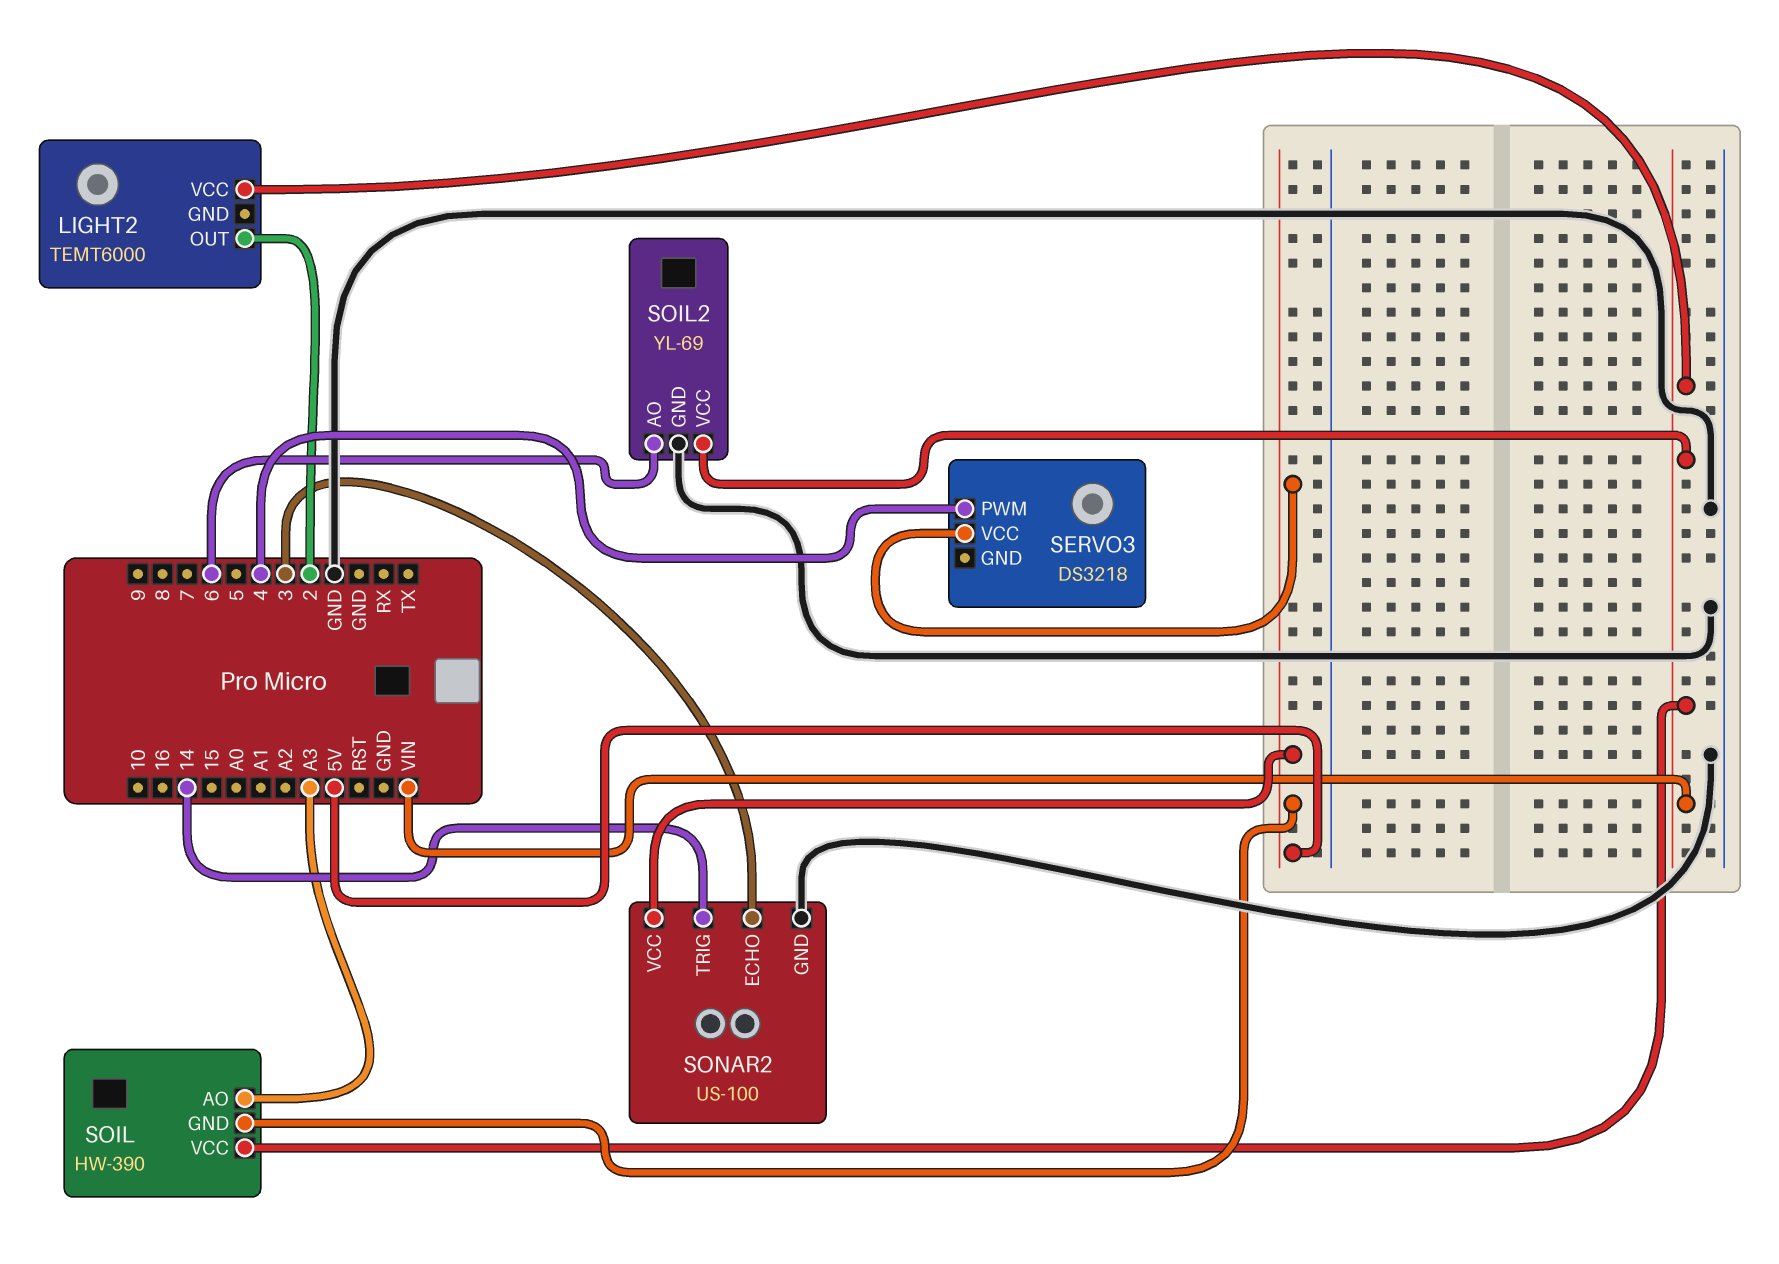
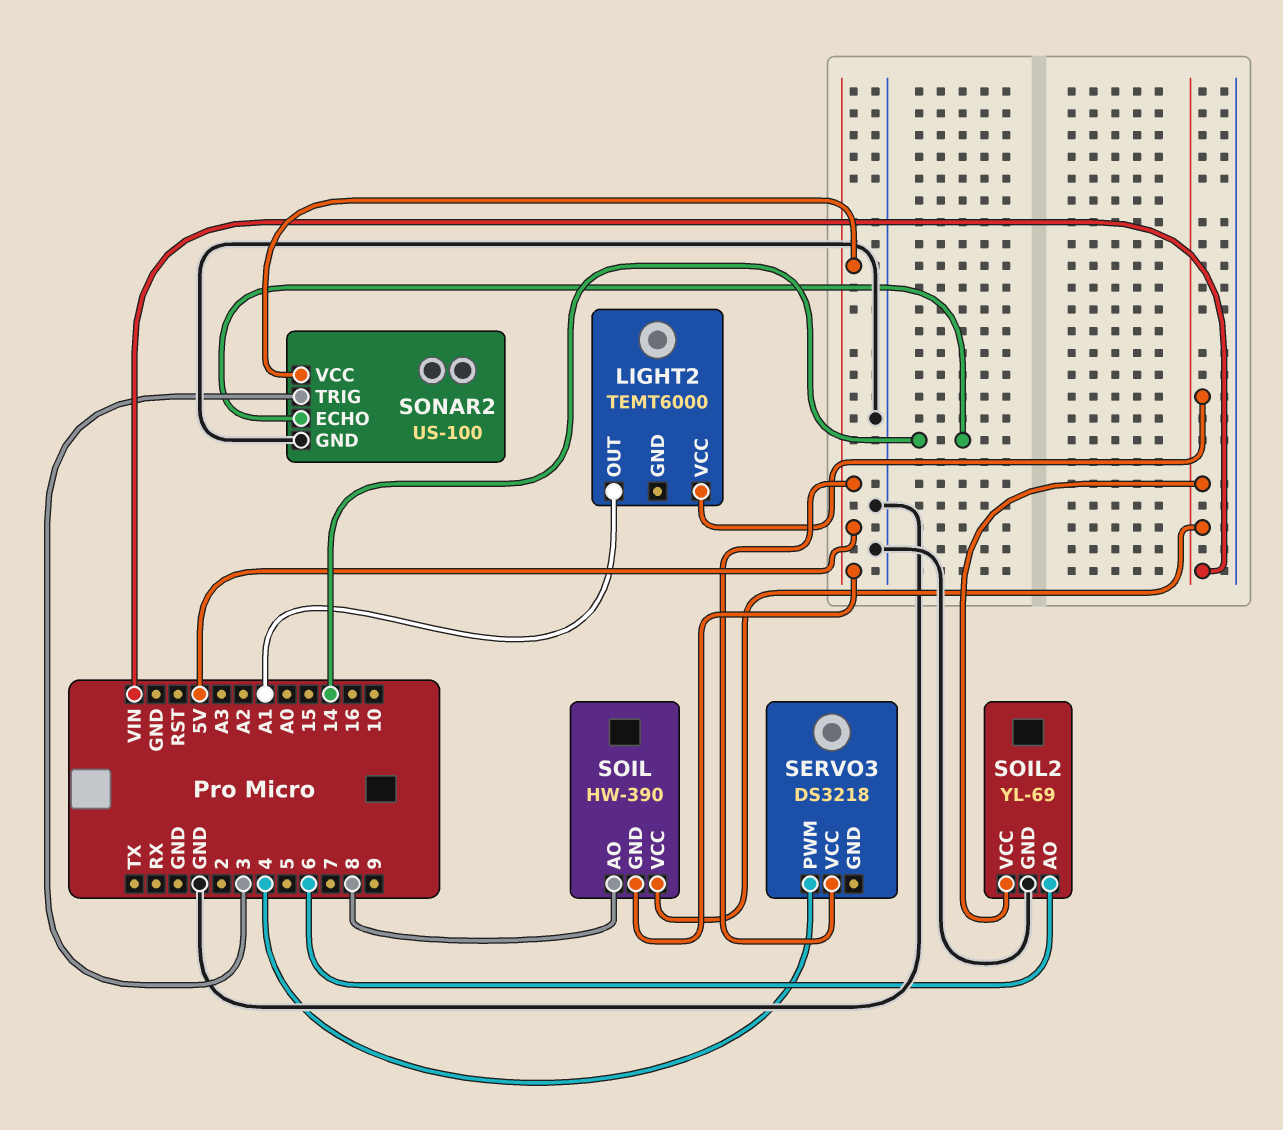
LIGHT2 pin OUT: 2 -> A1
SOIL pin AO: A3 -> 8
SONAR2 pin ECHO: 3 -> 14
SONAR2 pin TRIG: 14 -> 3

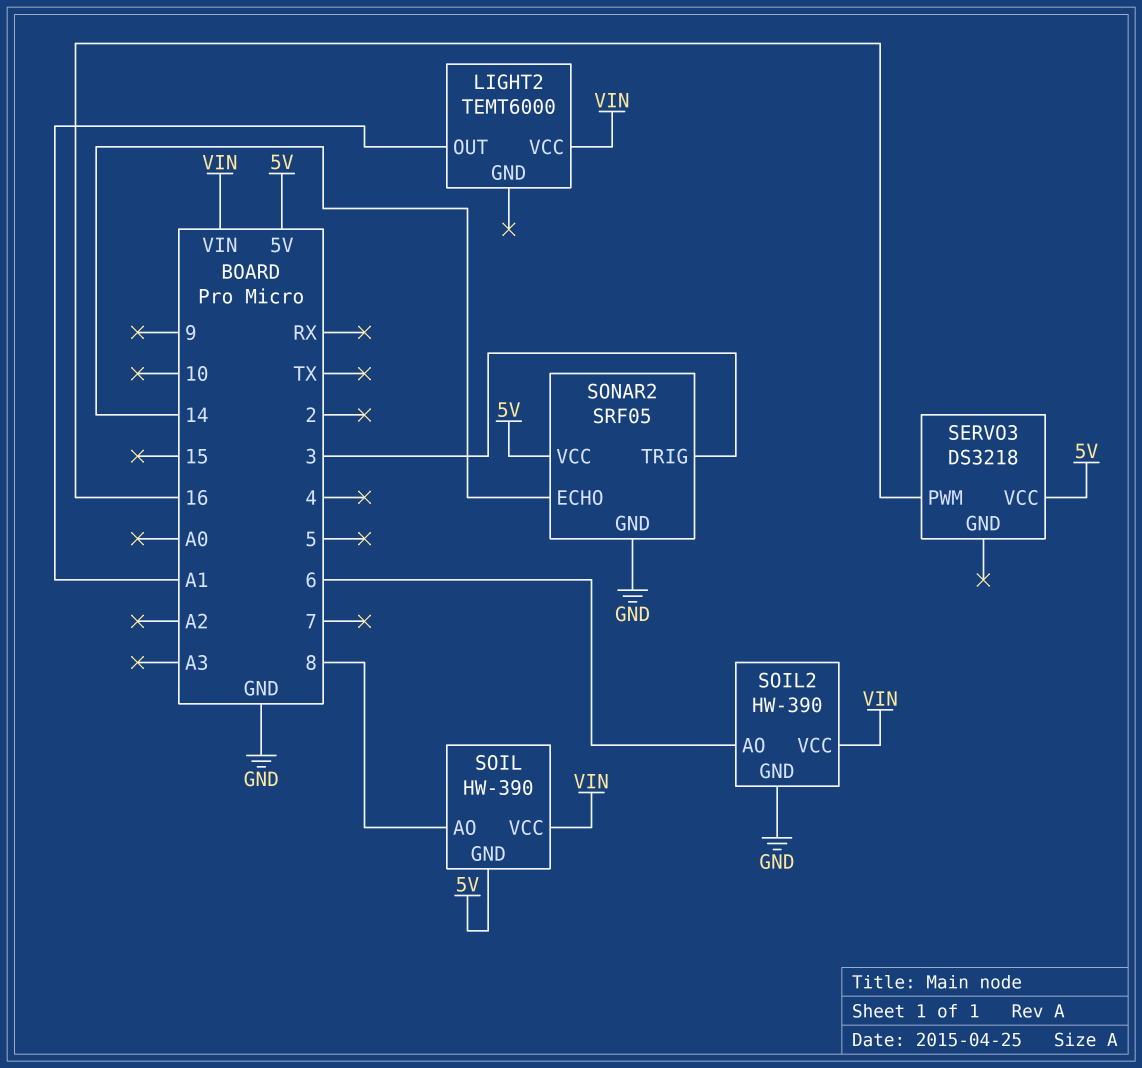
SERVO3 pin PWM: 4 -> 16
SOIL2: YL-69 -> HW-390
SONAR2: US-100 -> SRF05

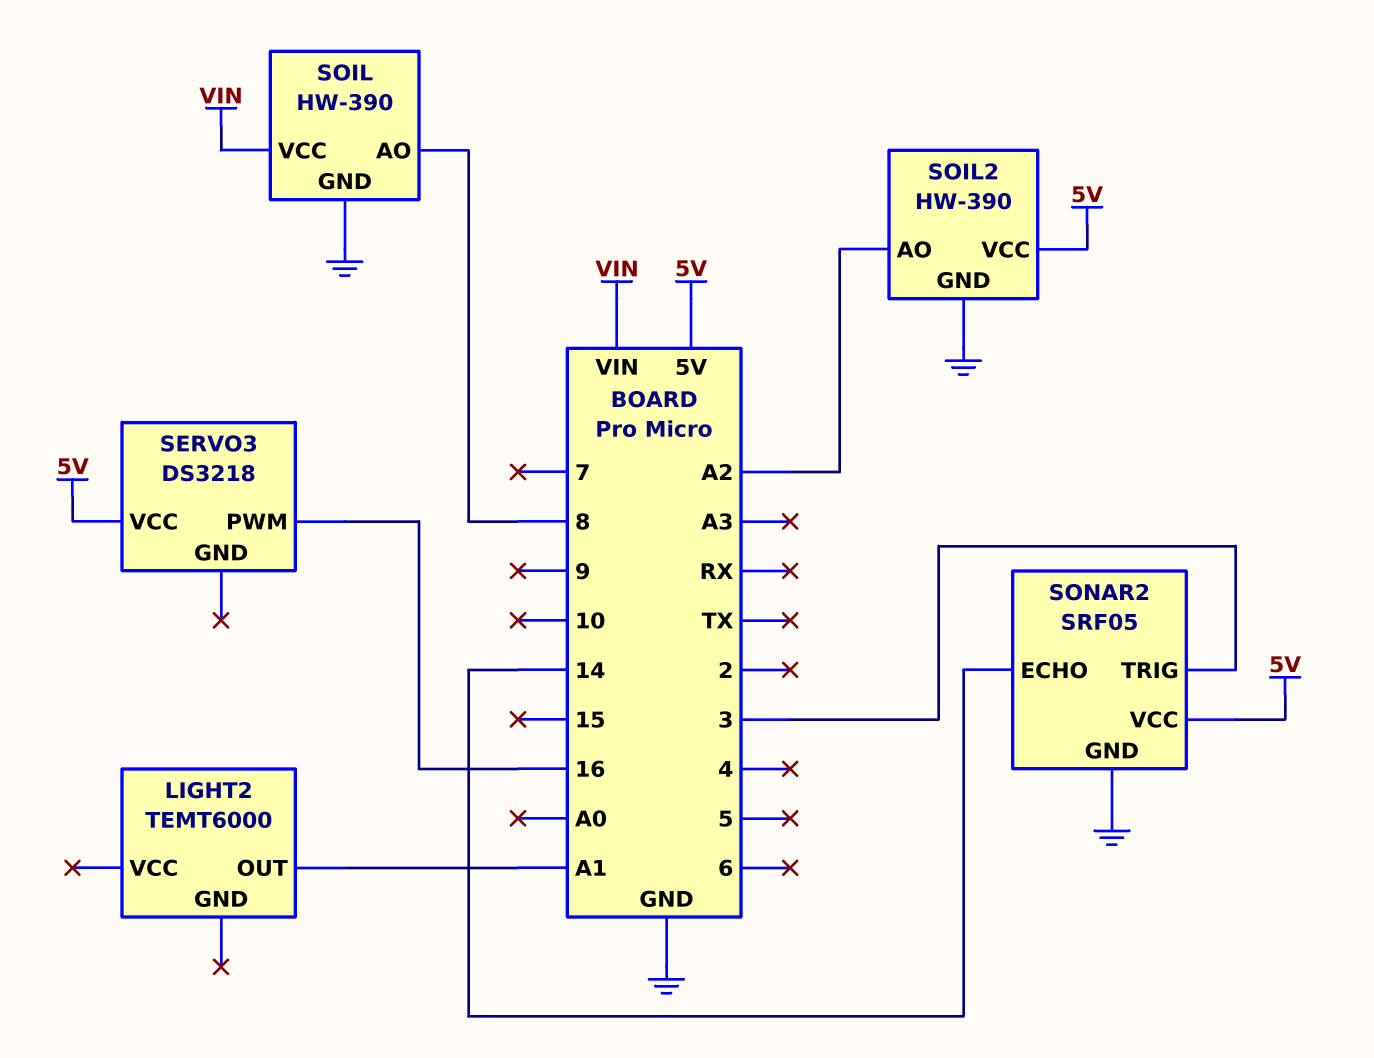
LIGHT2 pin VCC: VIN -> none
SOIL pin GND: 5V -> GND
SOIL2 pin AO: 6 -> A2
SOIL2 pin VCC: VIN -> 5V

